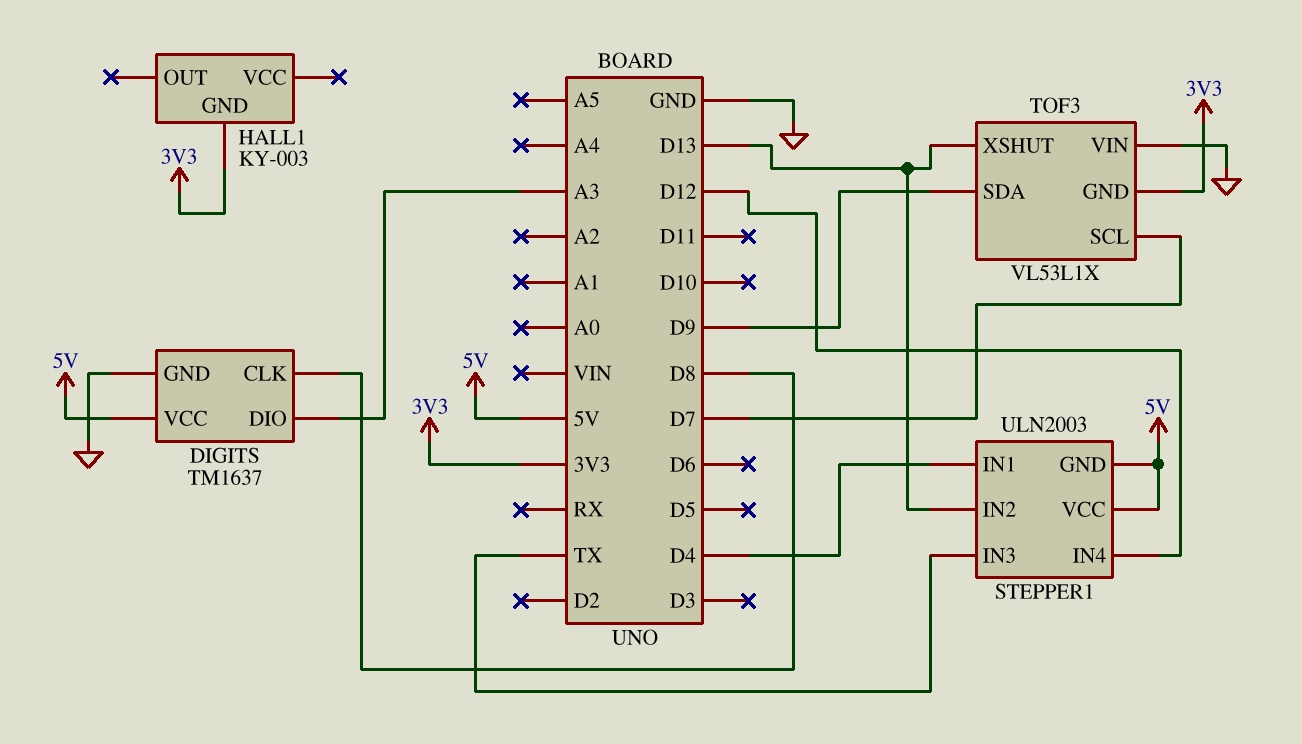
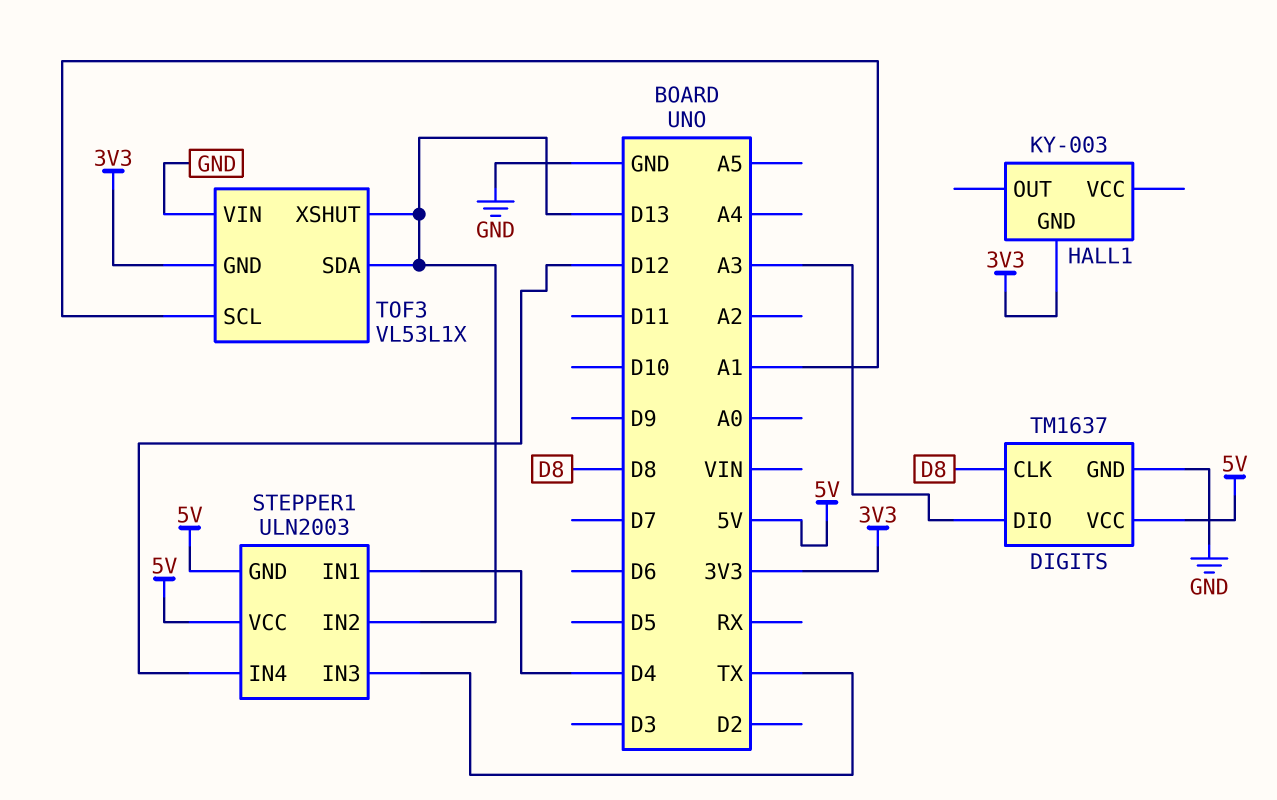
TOF3 pin SCL: D7 -> A1
TOF3 pin SDA: D9 -> D13

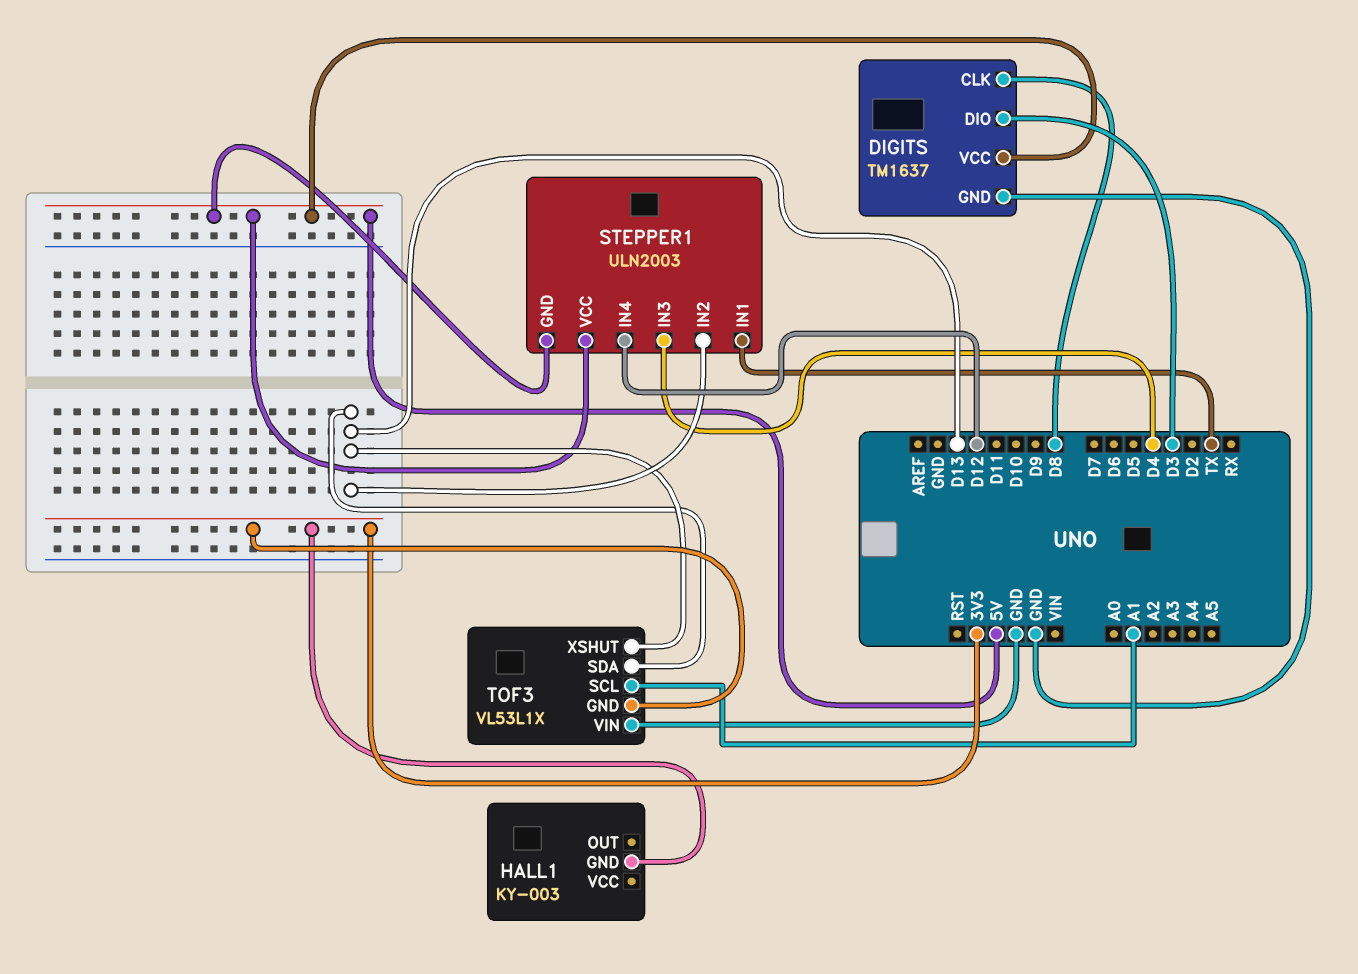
DIGITS pin DIO: A3 -> D3
STEPPER1 pin IN1: D4 -> TX
STEPPER1 pin IN3: TX -> D4

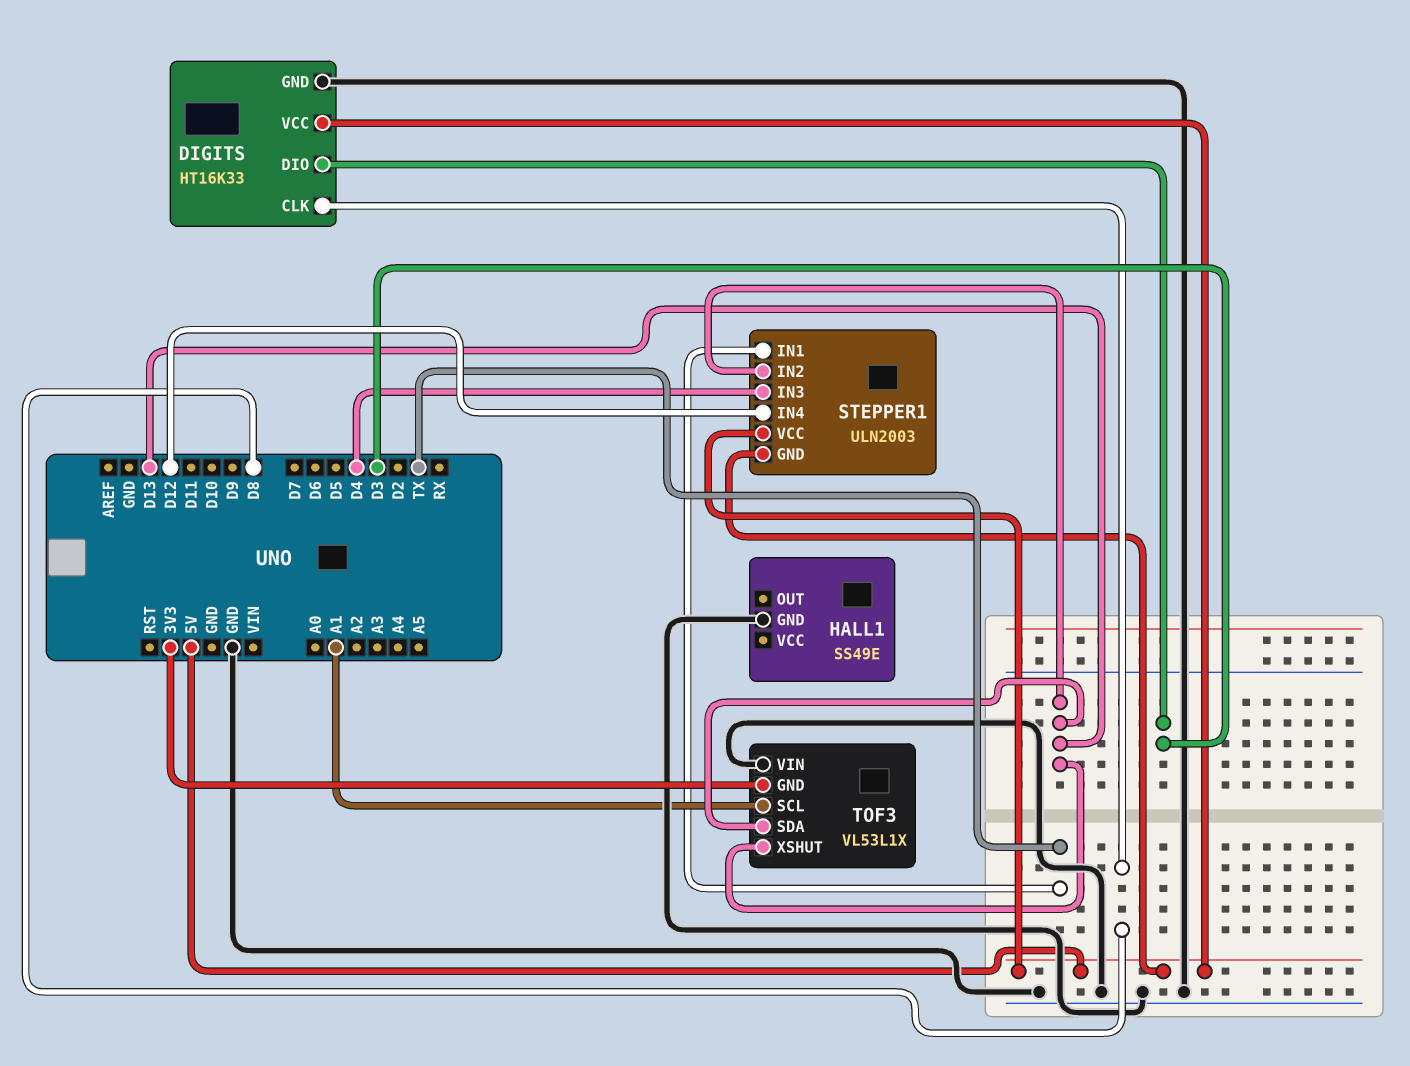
DIGITS: TM1637 -> HT16K33
HALL1: KY-003 -> SS49E
HALL1 pin GND: 3V3 -> GND

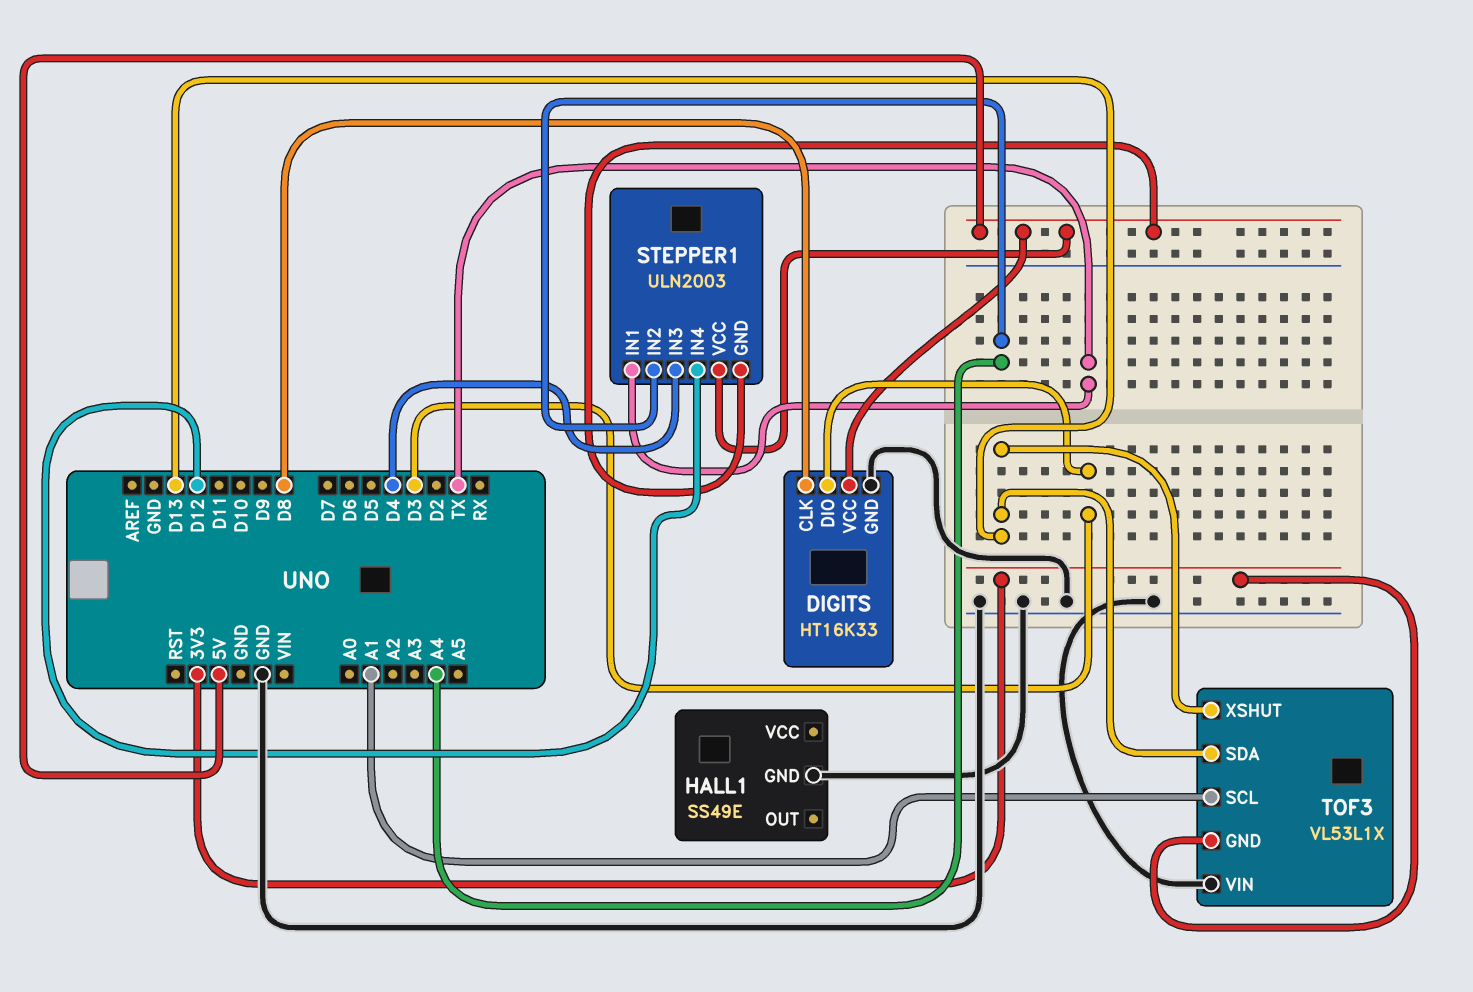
STEPPER1 pin IN2: D13 -> A4

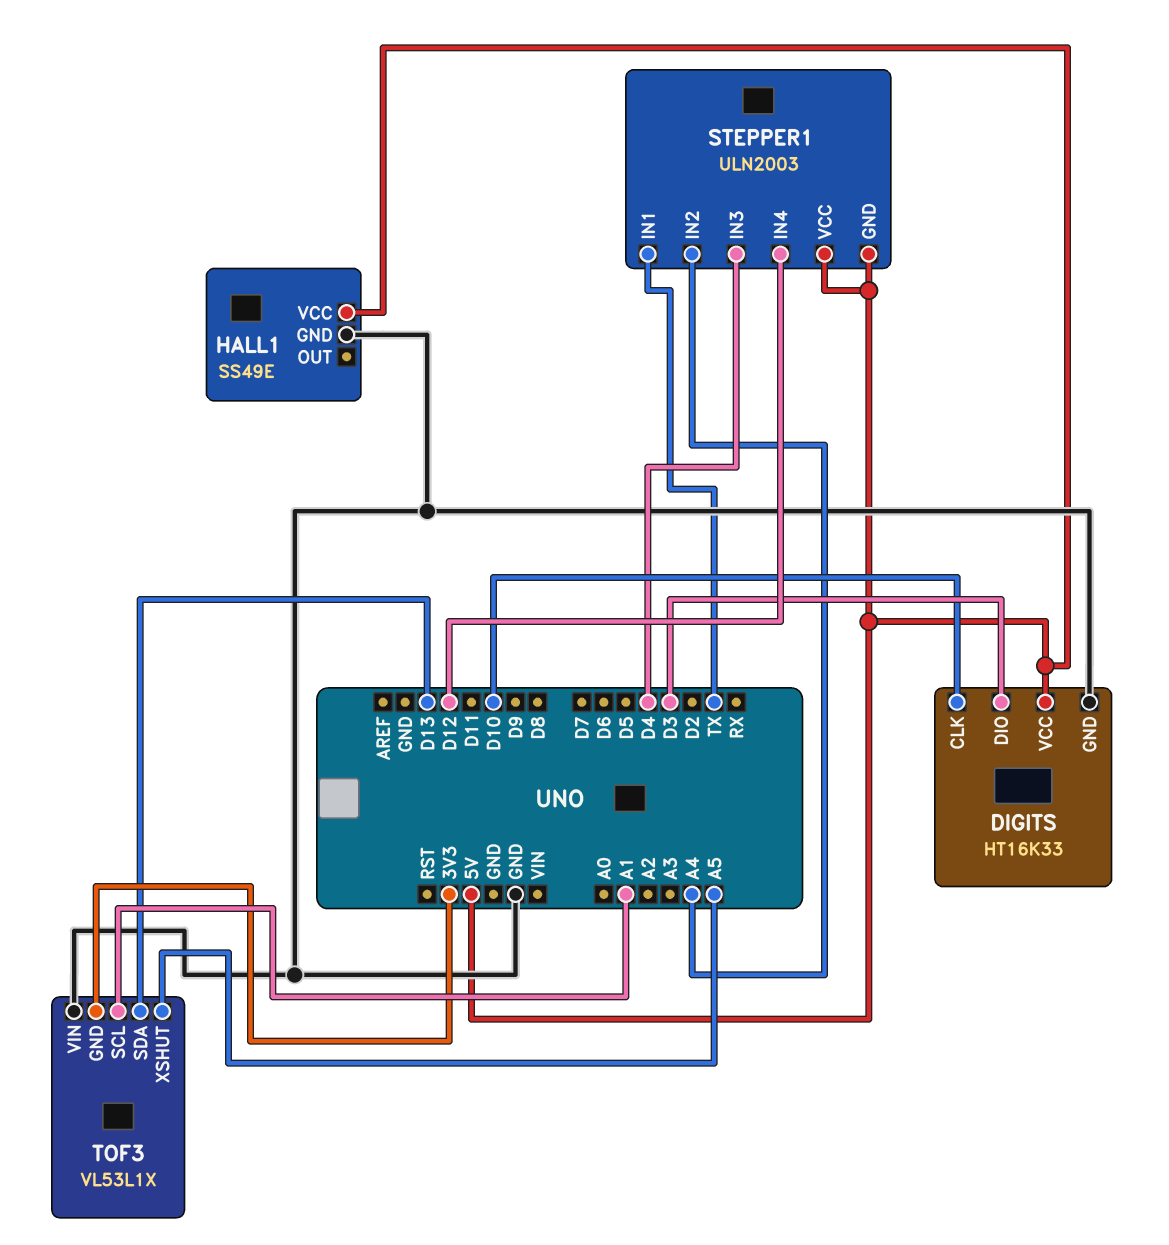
DIGITS pin CLK: D8 -> D10
HALL1 pin VCC: none -> 5V
TOF3 pin XSHUT: D13 -> A5

